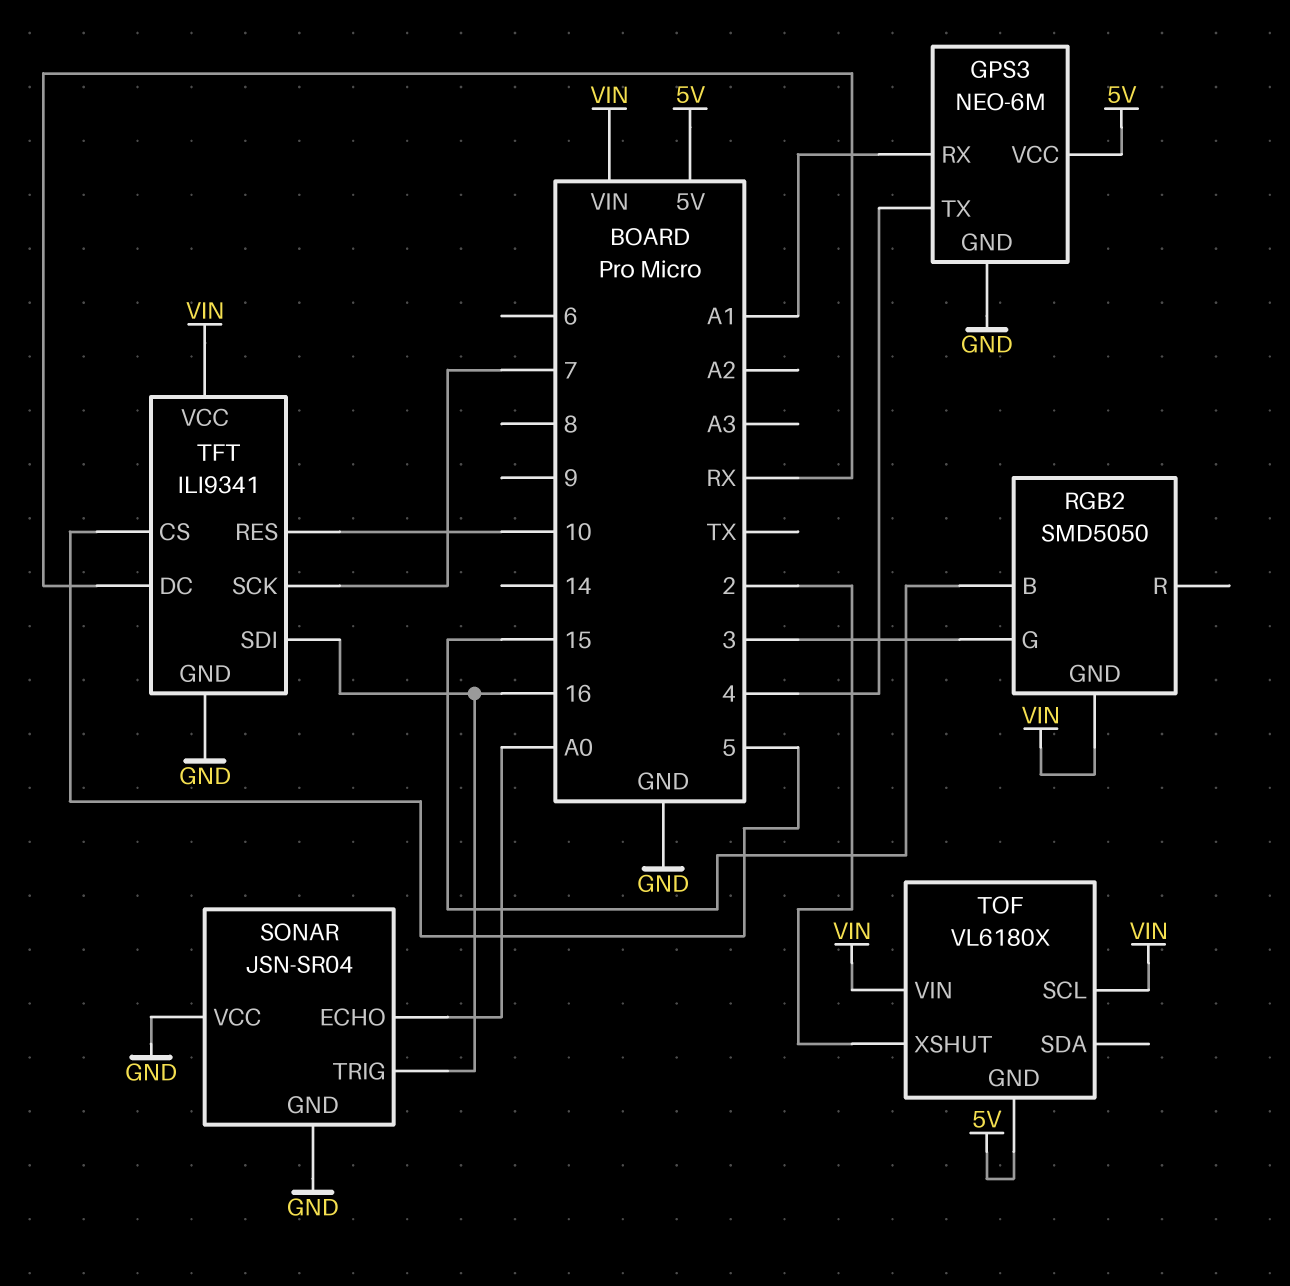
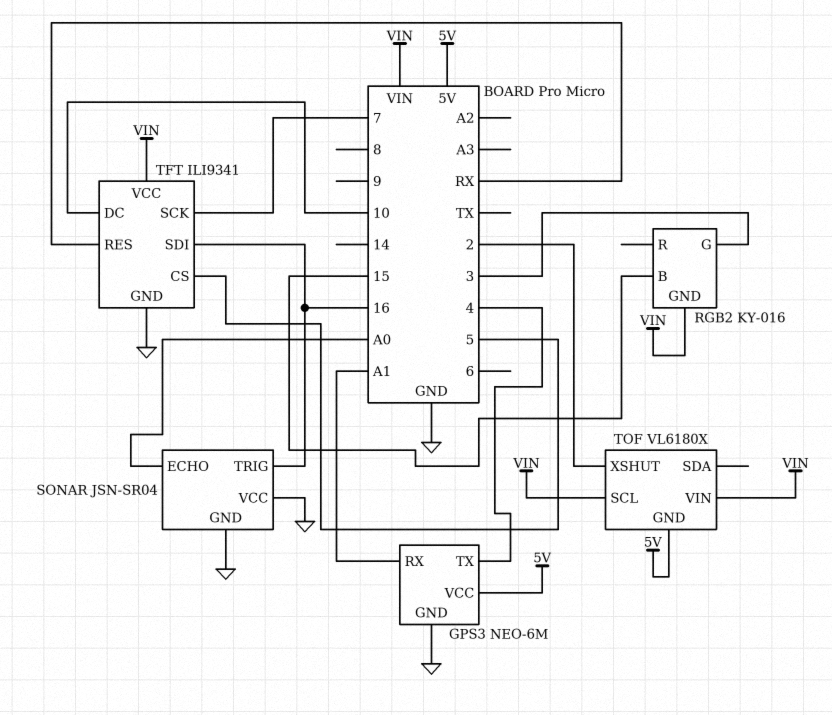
RGB2: SMD5050 -> KY-016
TFT pin DC: RX -> 10
TFT pin RES: 10 -> RX

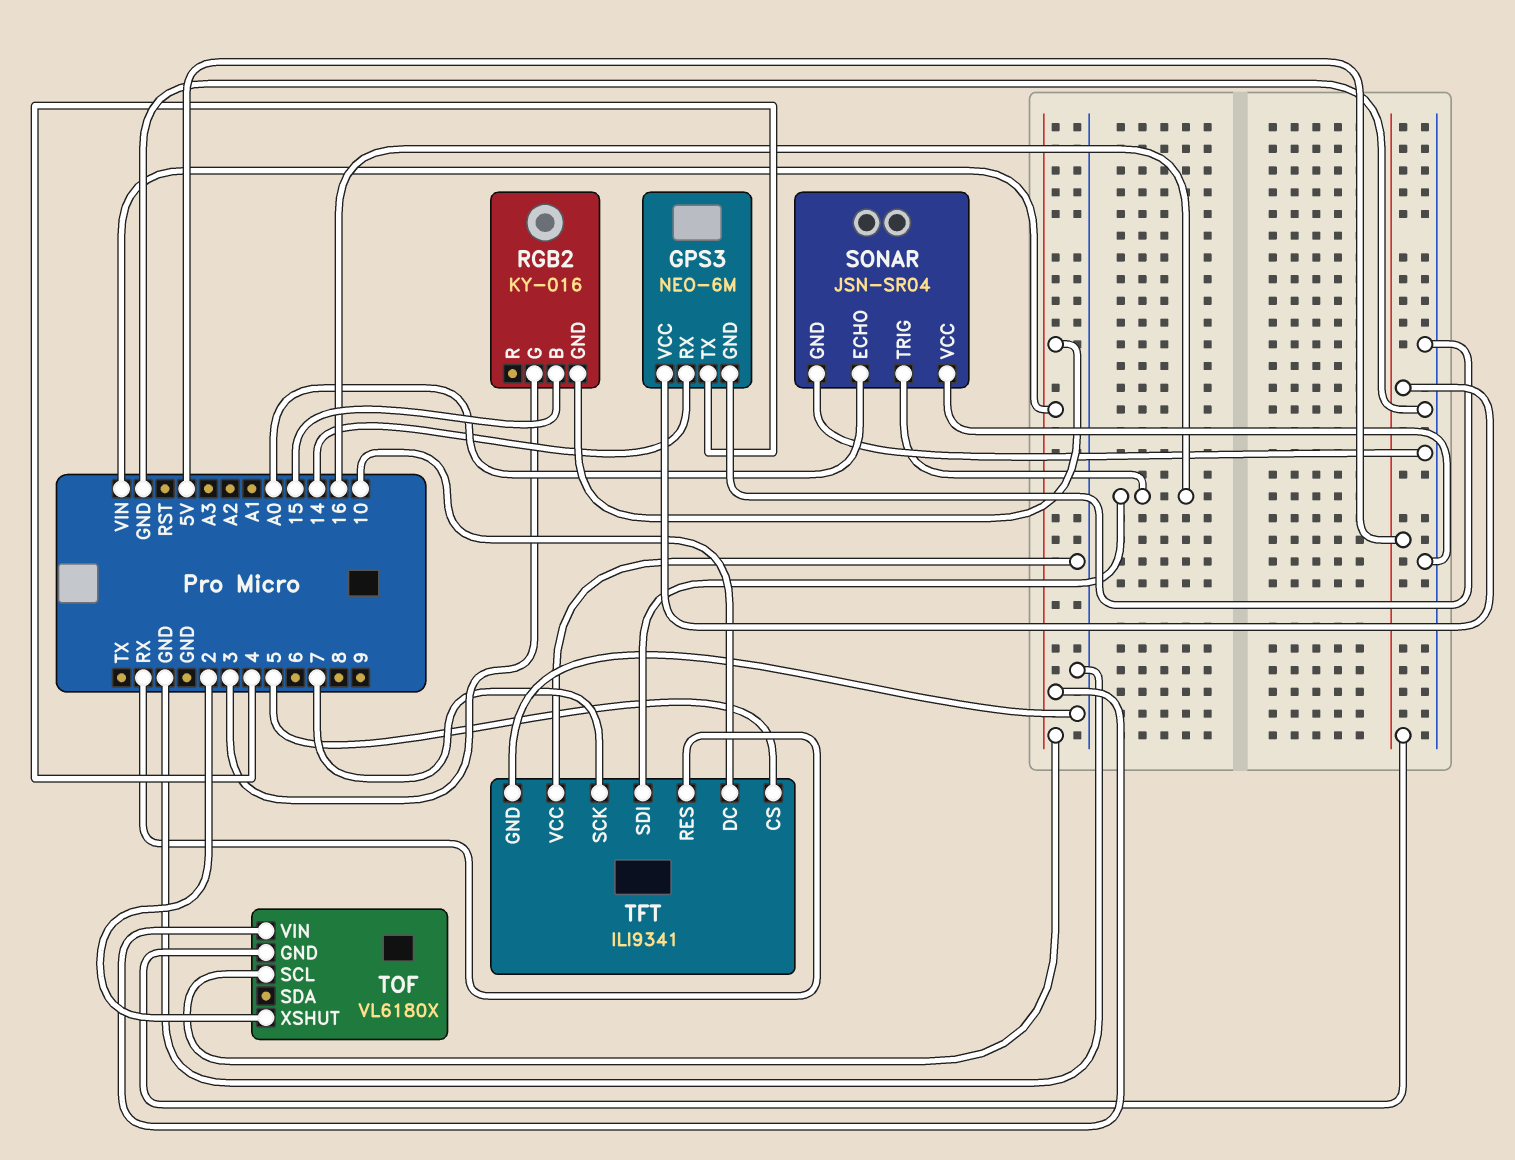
GPS3 pin RX: A1 -> 14
TFT pin VCC: VIN -> GND

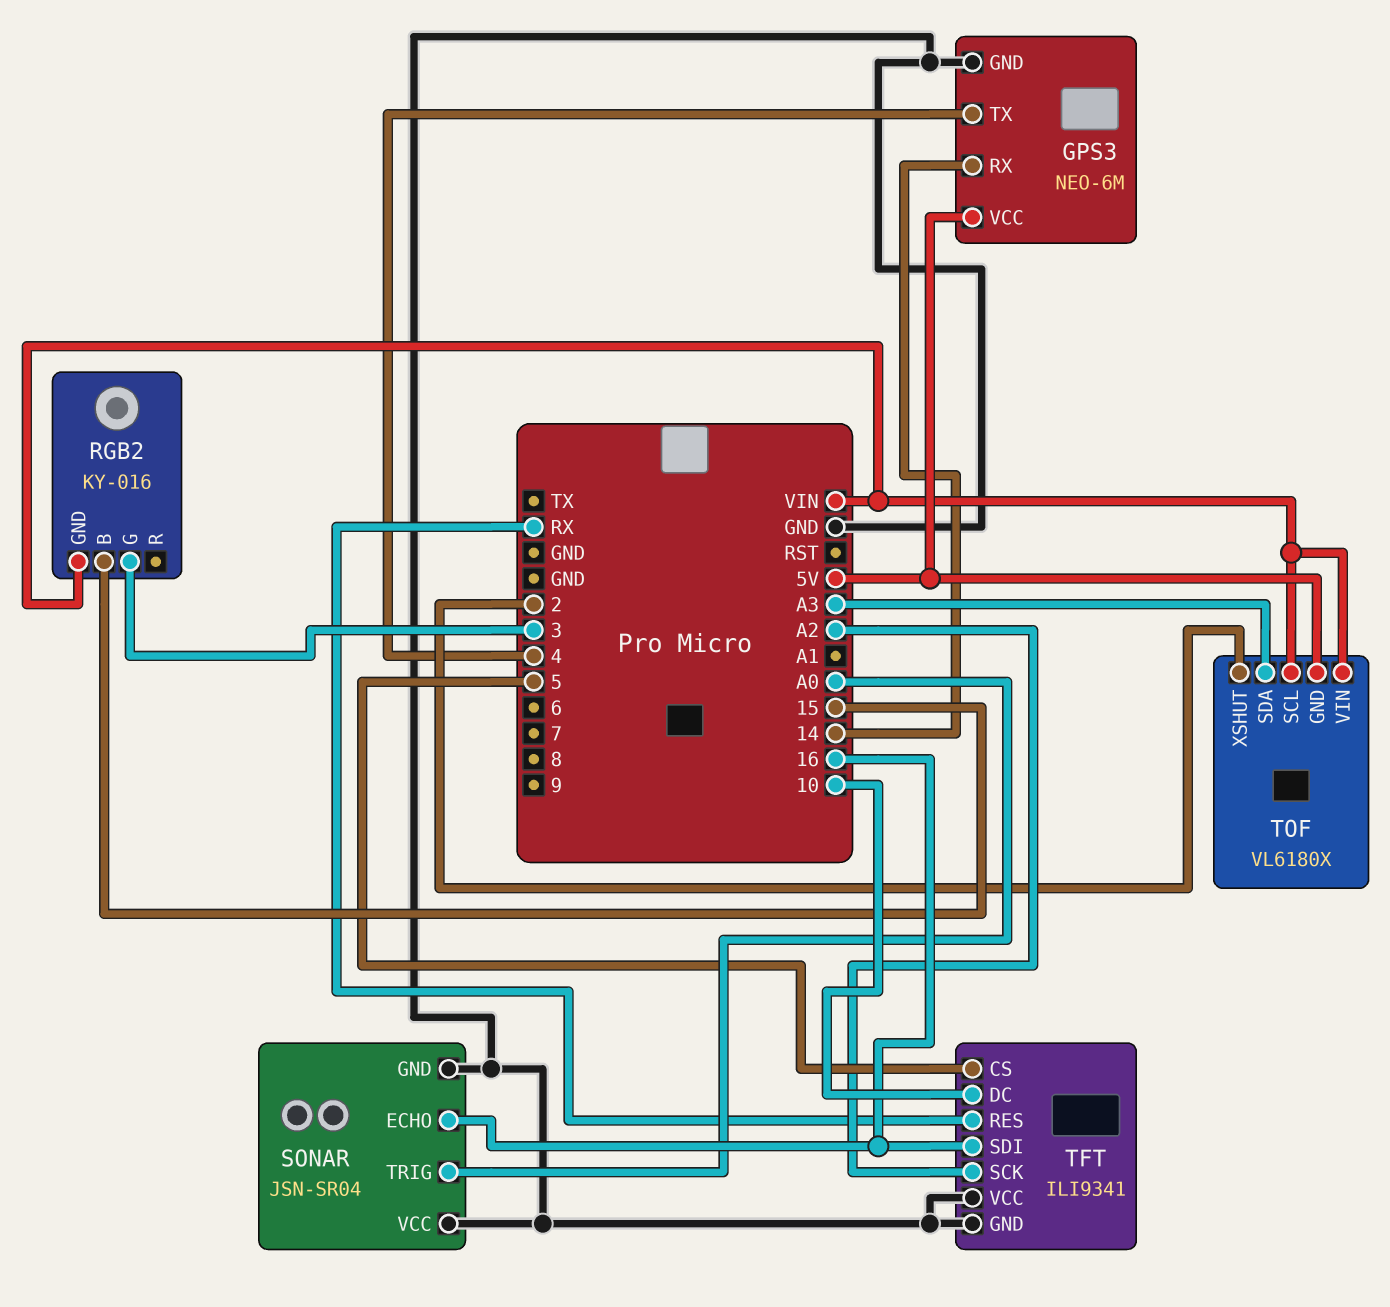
SONAR pin ECHO: A0 -> 16
SONAR pin TRIG: 16 -> A0
TFT pin SCK: 7 -> A2
TOF pin SDA: none -> A3

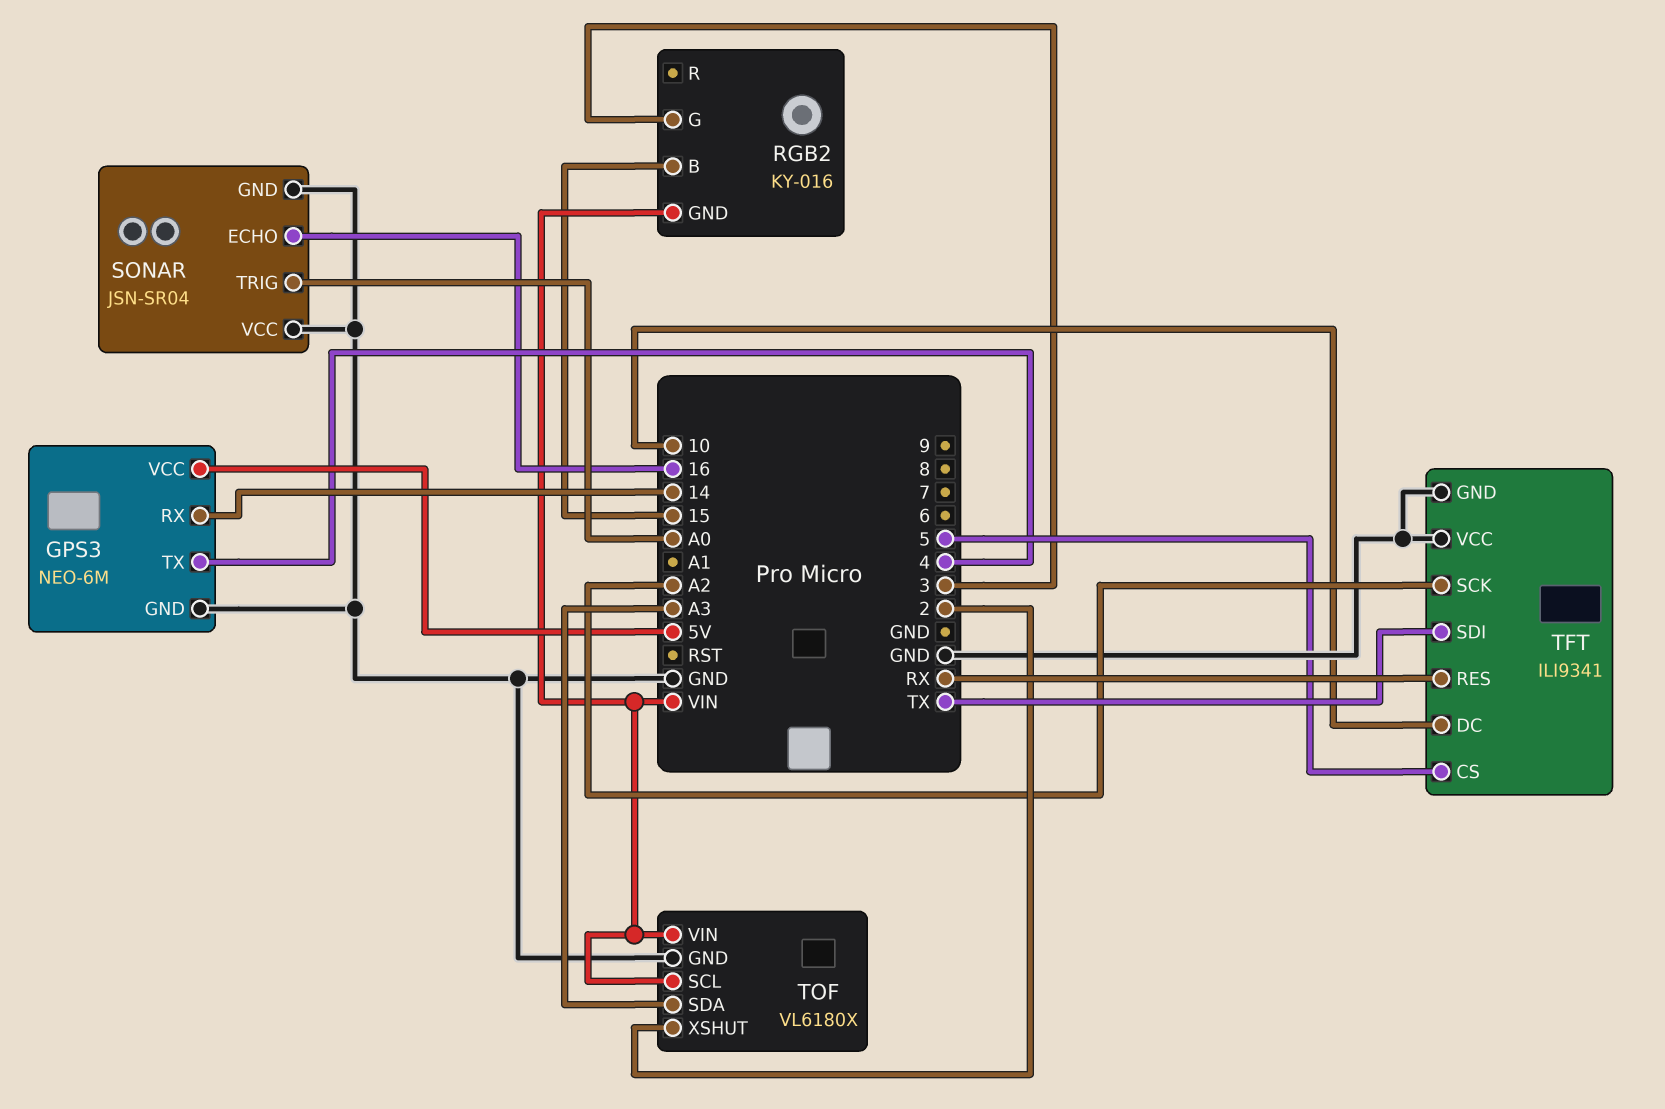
TFT pin SDI: 16 -> TX
TOF pin GND: 5V -> GND

